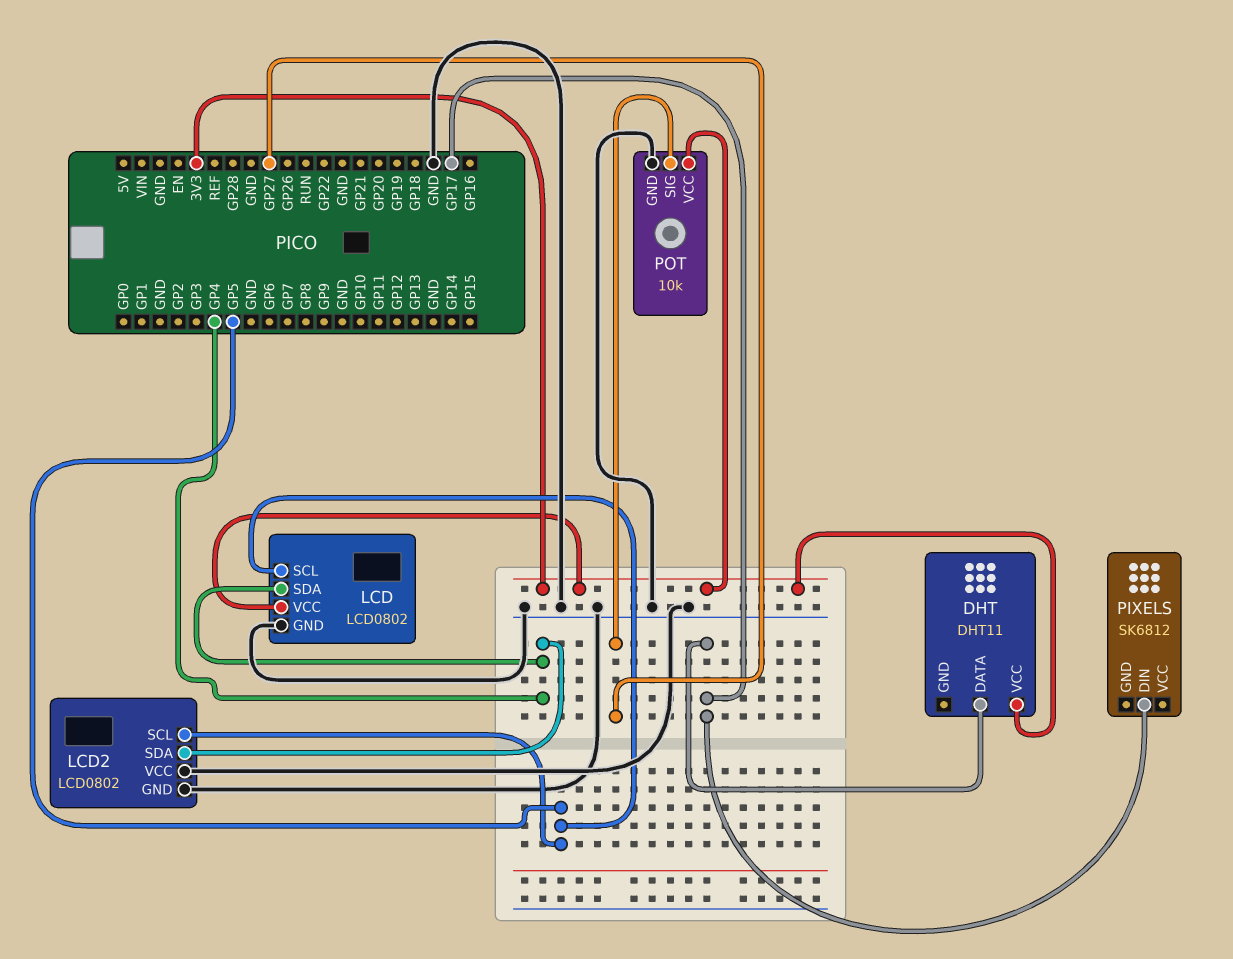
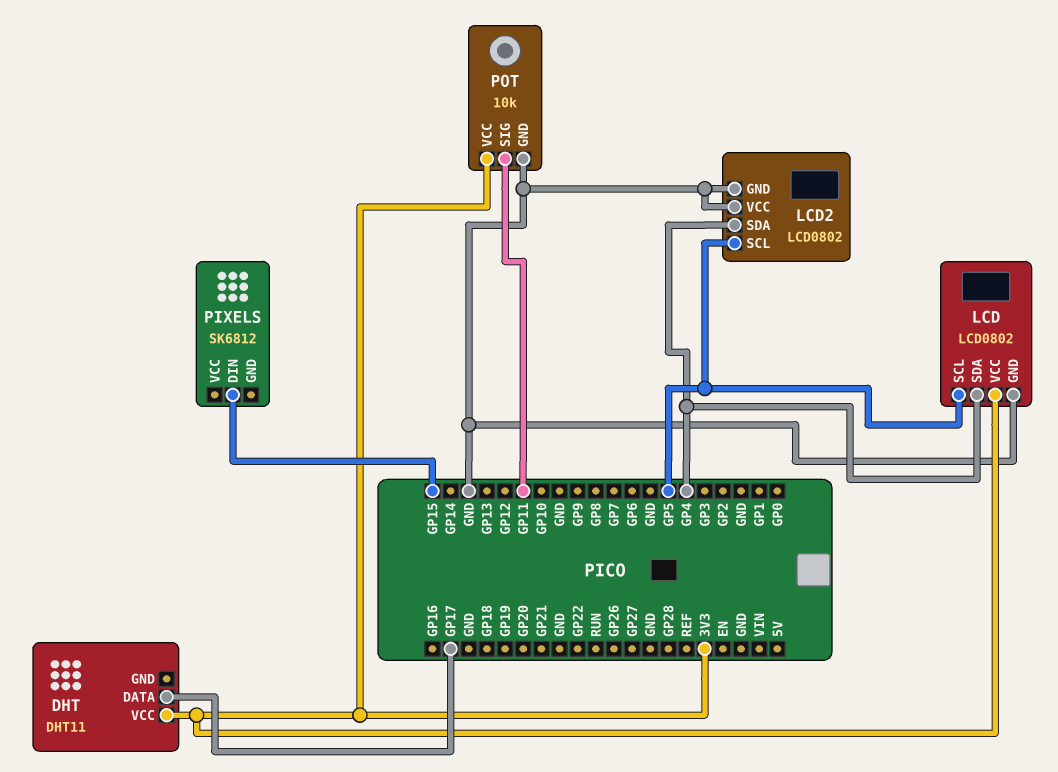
PIXELS pin DIN: GP17 -> GP15
POT pin SIG: GP27 -> GP11

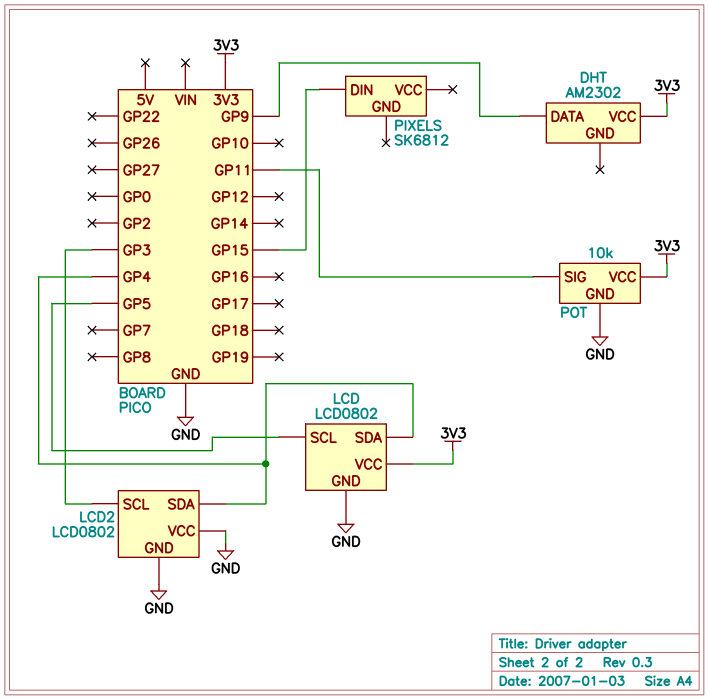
DHT: DHT11 -> AM2302
DHT pin DATA: GP17 -> GP9
LCD2 pin SCL: GP5 -> GP3

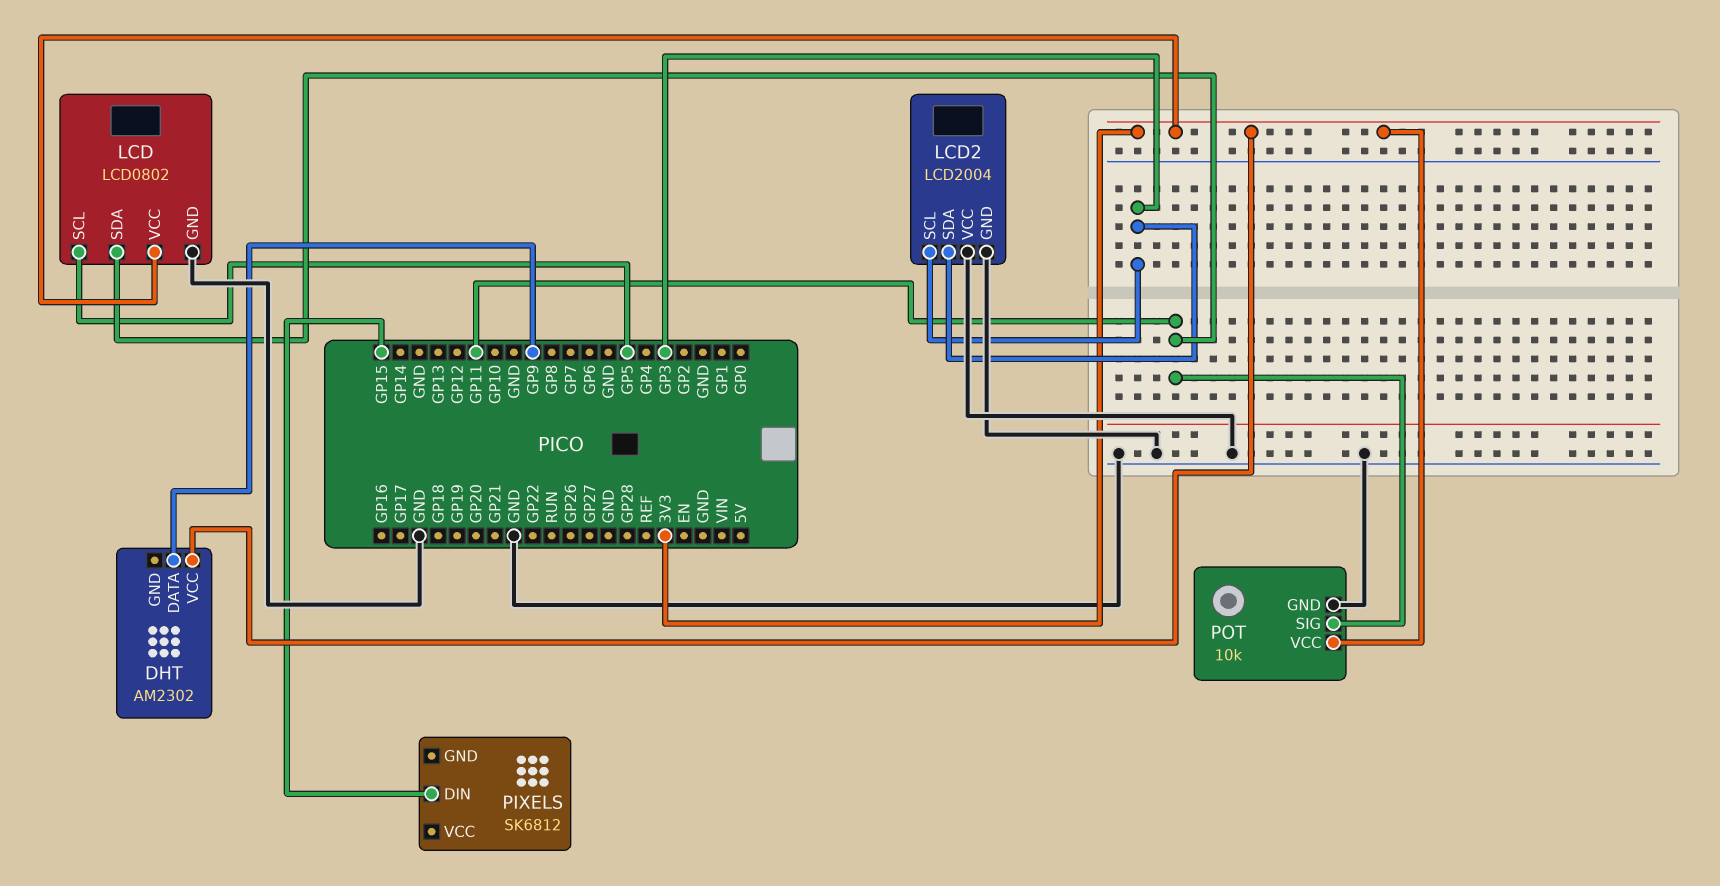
LCD pin SDA: GP4 -> GP11
LCD2: LCD0802 -> LCD2004
LCD2 pin SDA: GP4 -> GP3

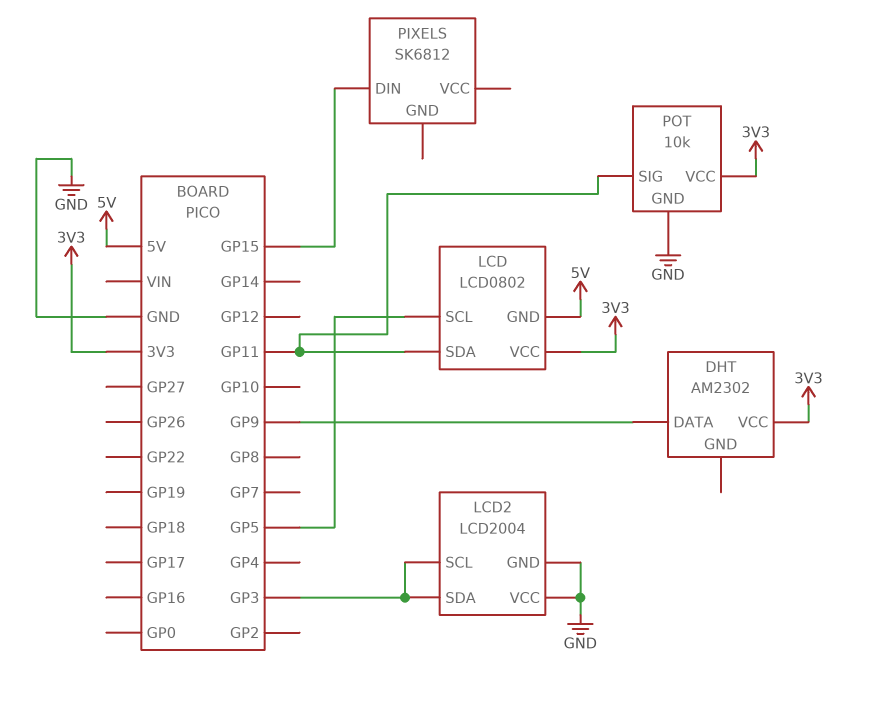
LCD pin GND: GND -> 5V

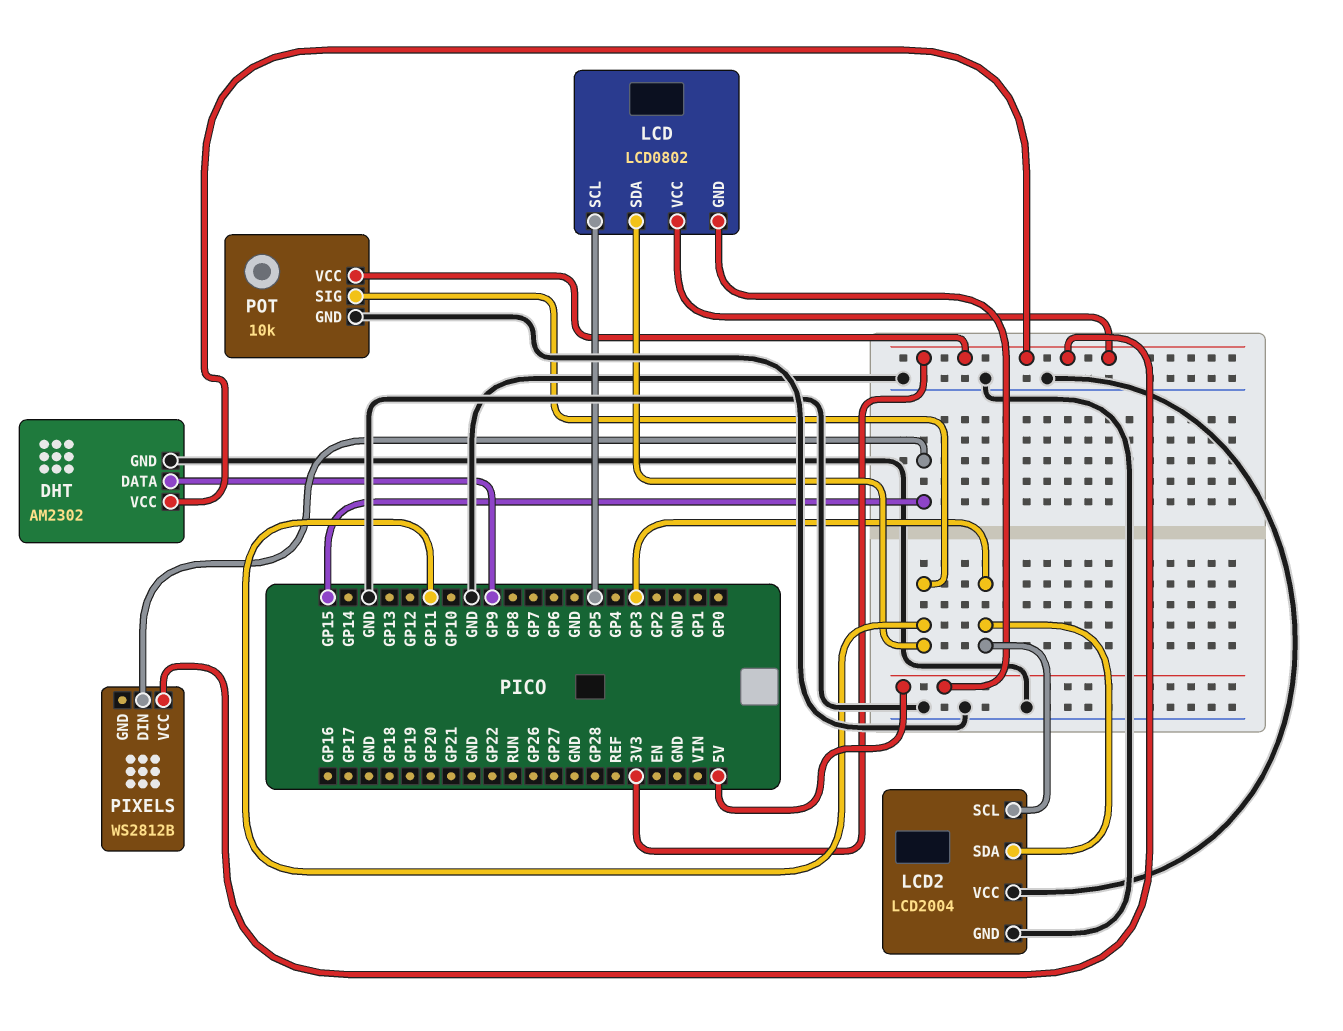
DHT pin GND: none -> GND
PIXELS: SK6812 -> WS2812B
PIXELS pin VCC: none -> 3V3

